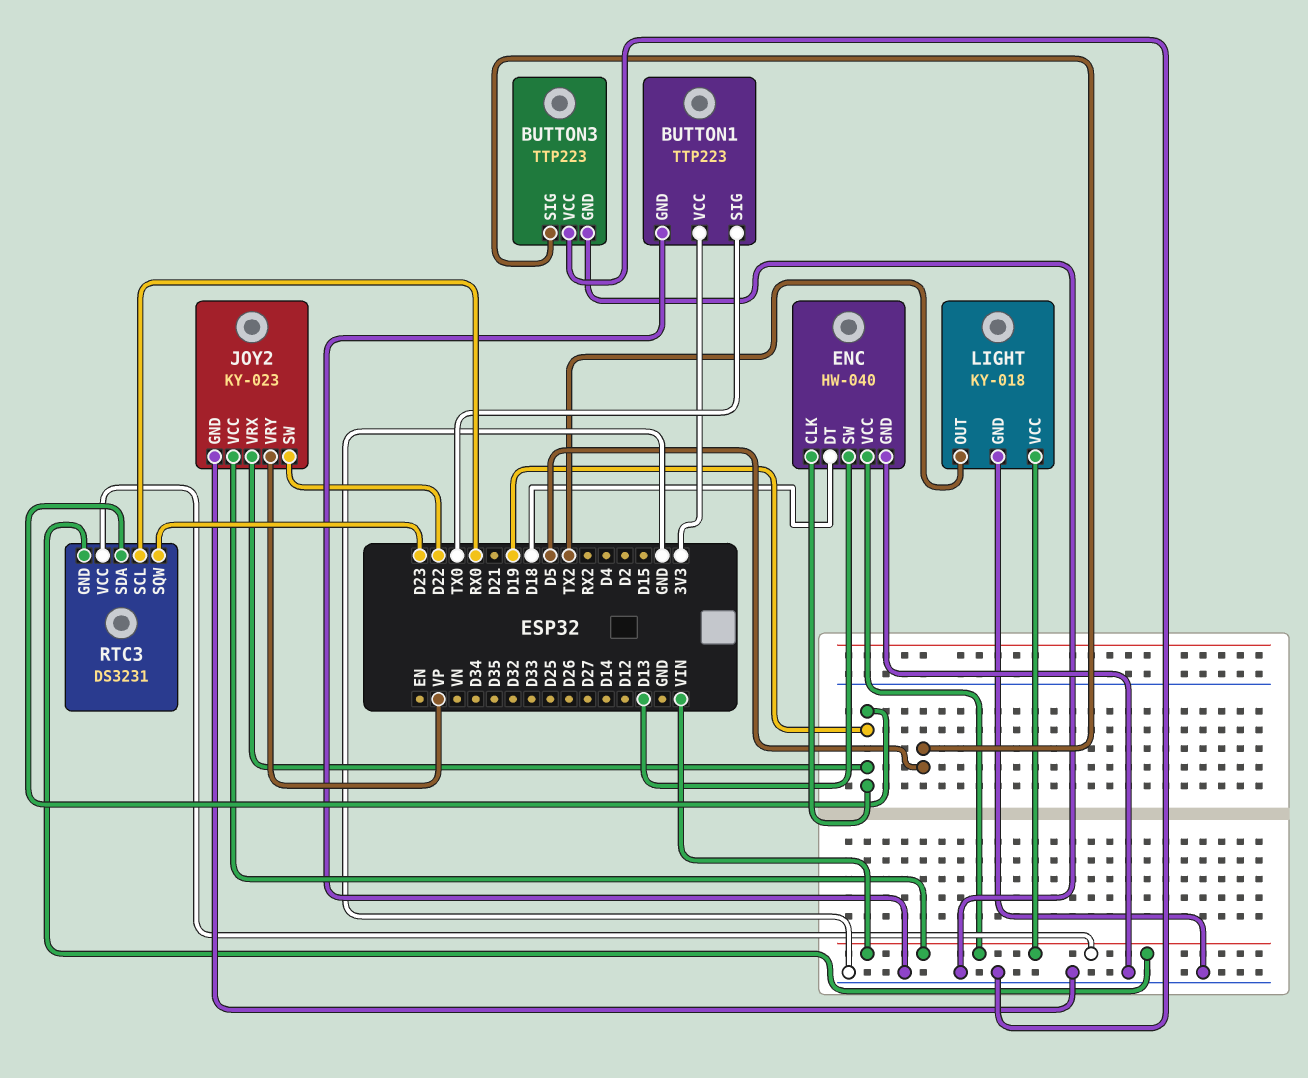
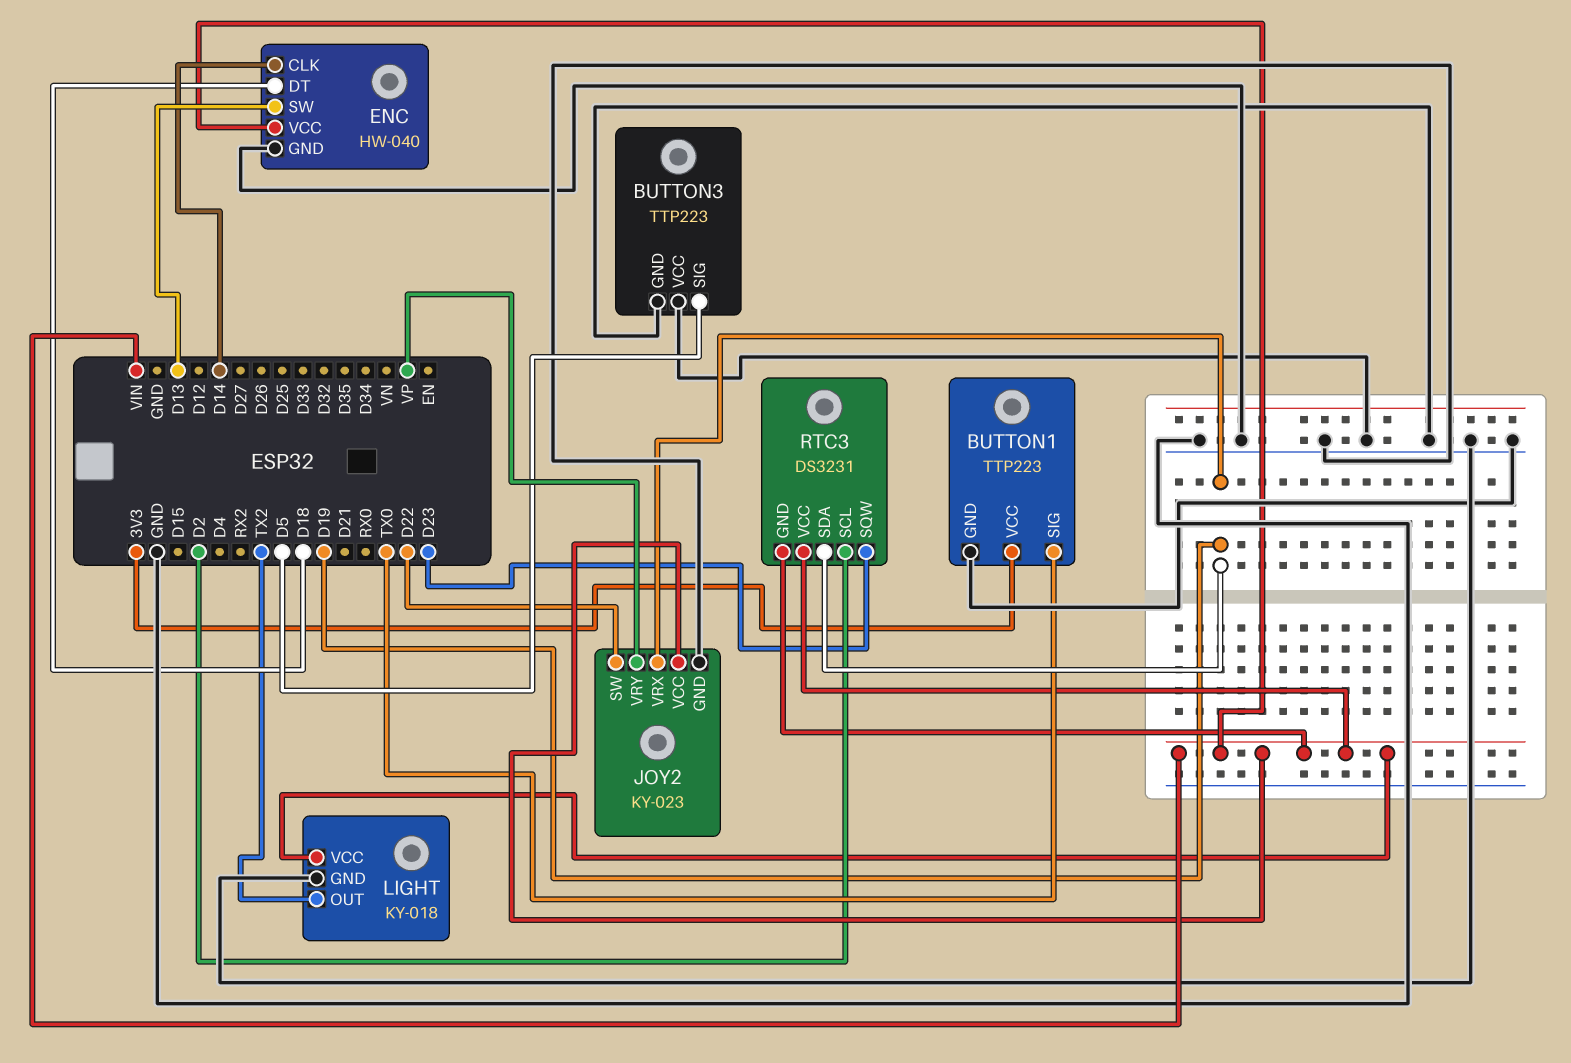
ENC pin CLK: D19 -> D14
RTC3 pin SCL: RX0 -> D2

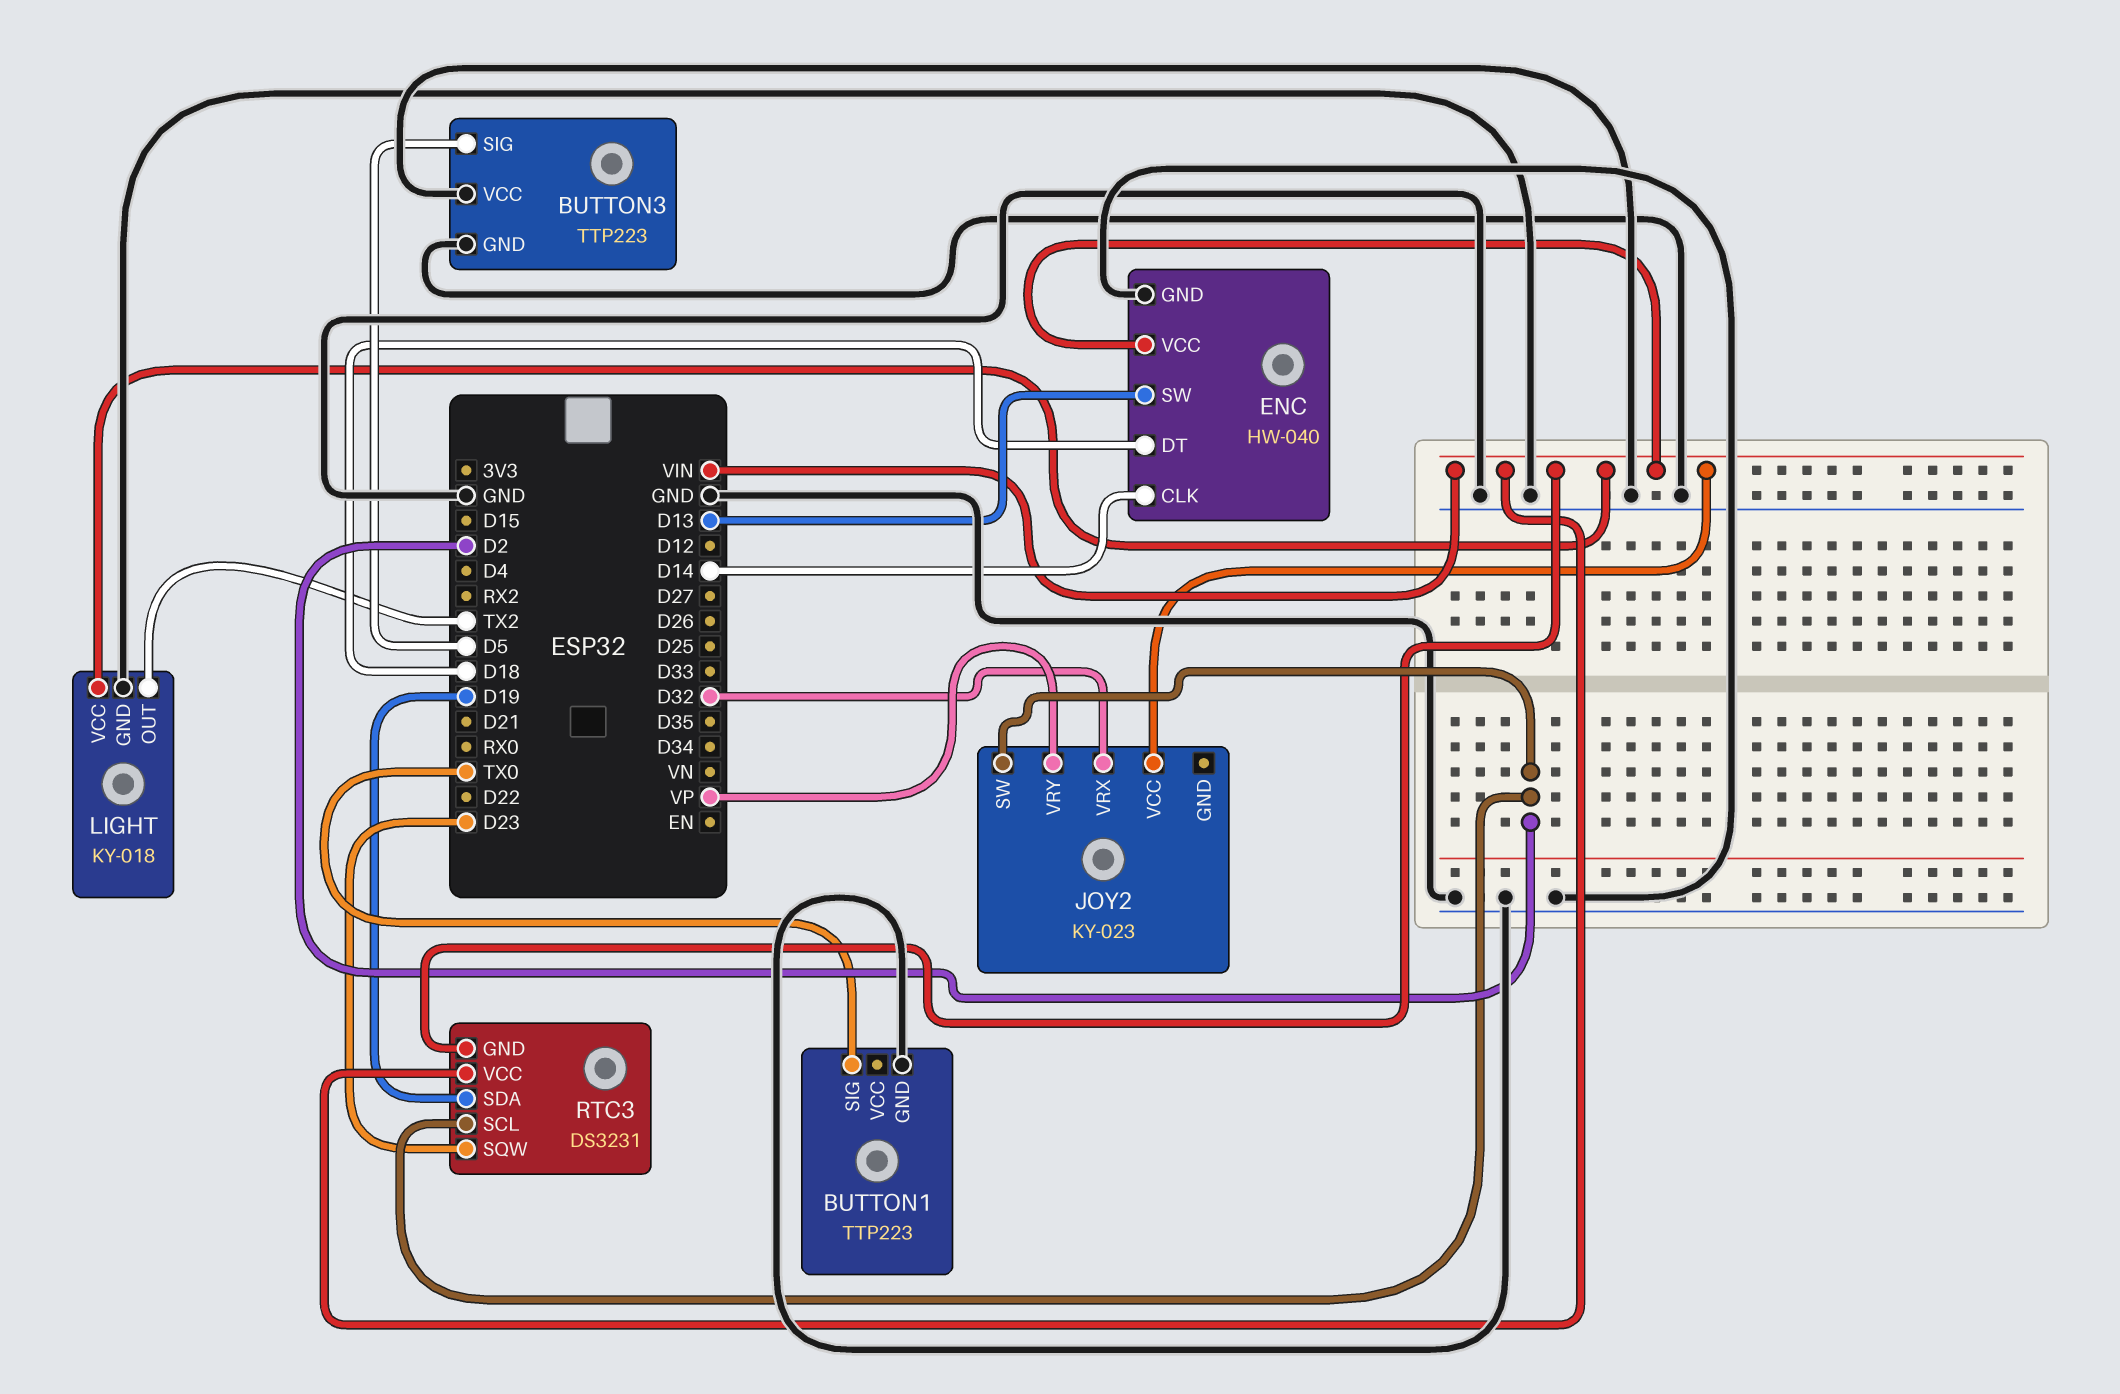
BUTTON1 pin VCC: 3V3 -> none
JOY2 pin GND: GND -> none
JOY2 pin SW: D22 -> D2
JOY2 pin VRX: D19 -> D32

